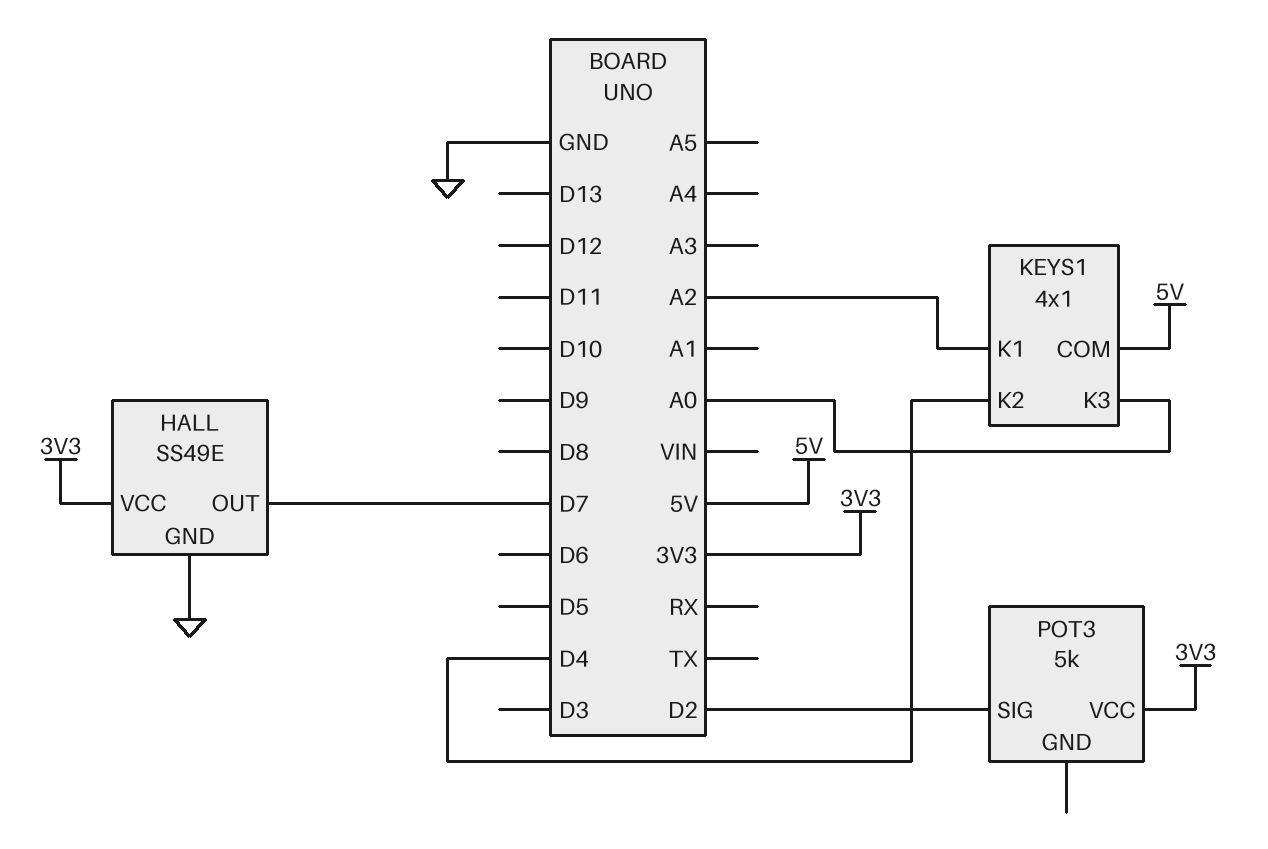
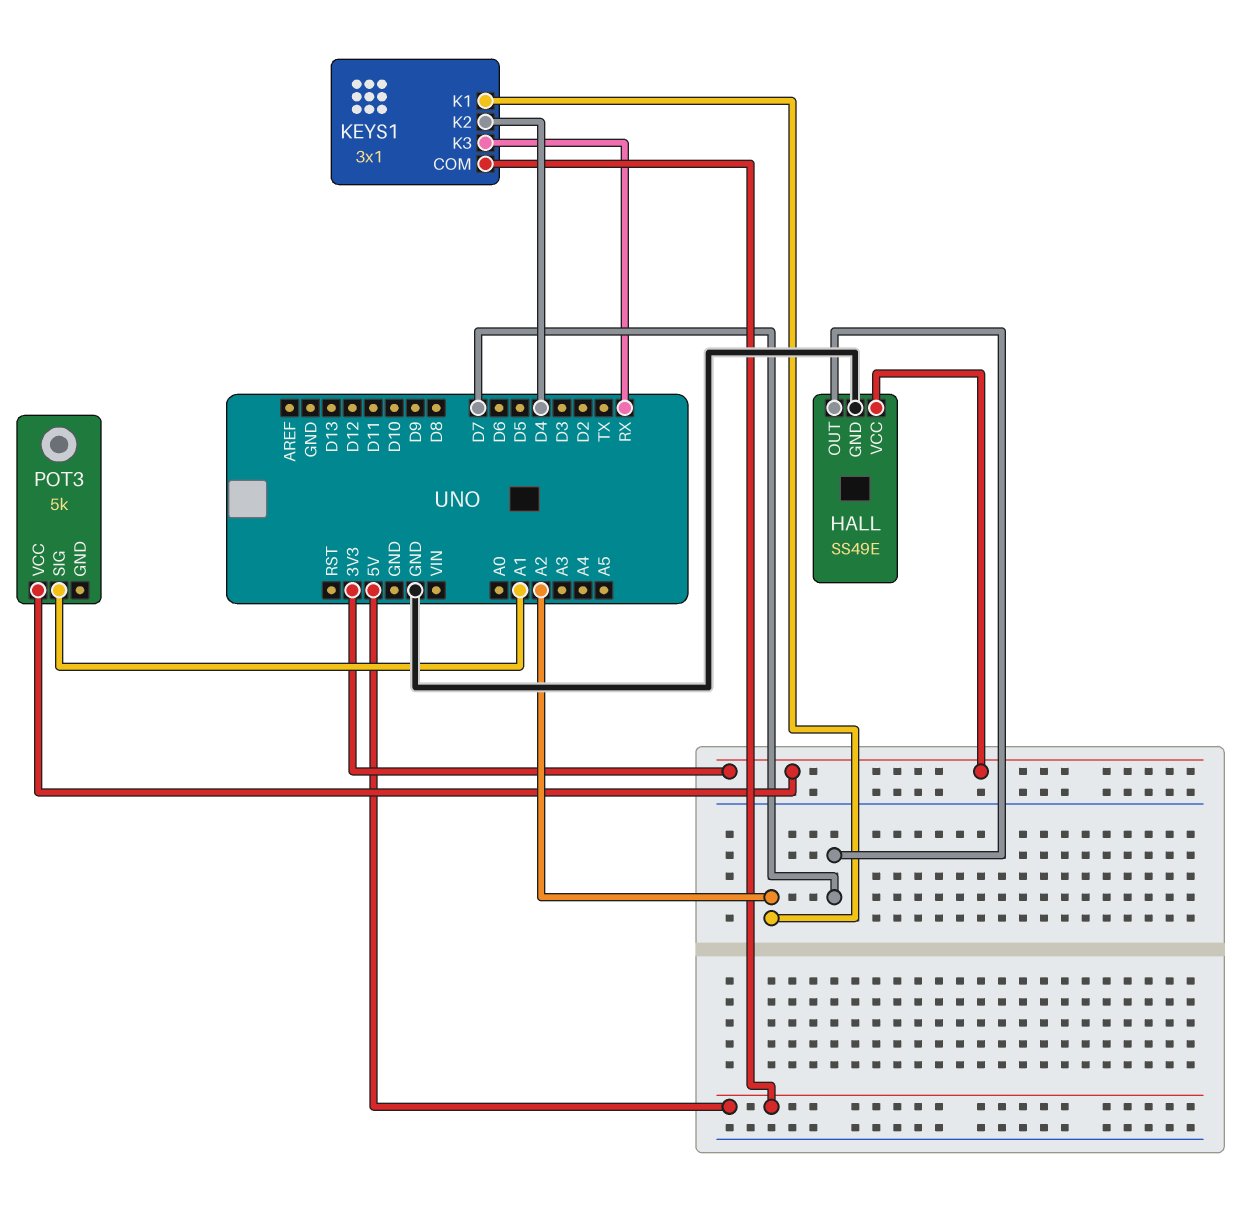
KEYS1: 4x1 -> 3x1
KEYS1 pin K3: A0 -> RX
POT3 pin SIG: D2 -> A1

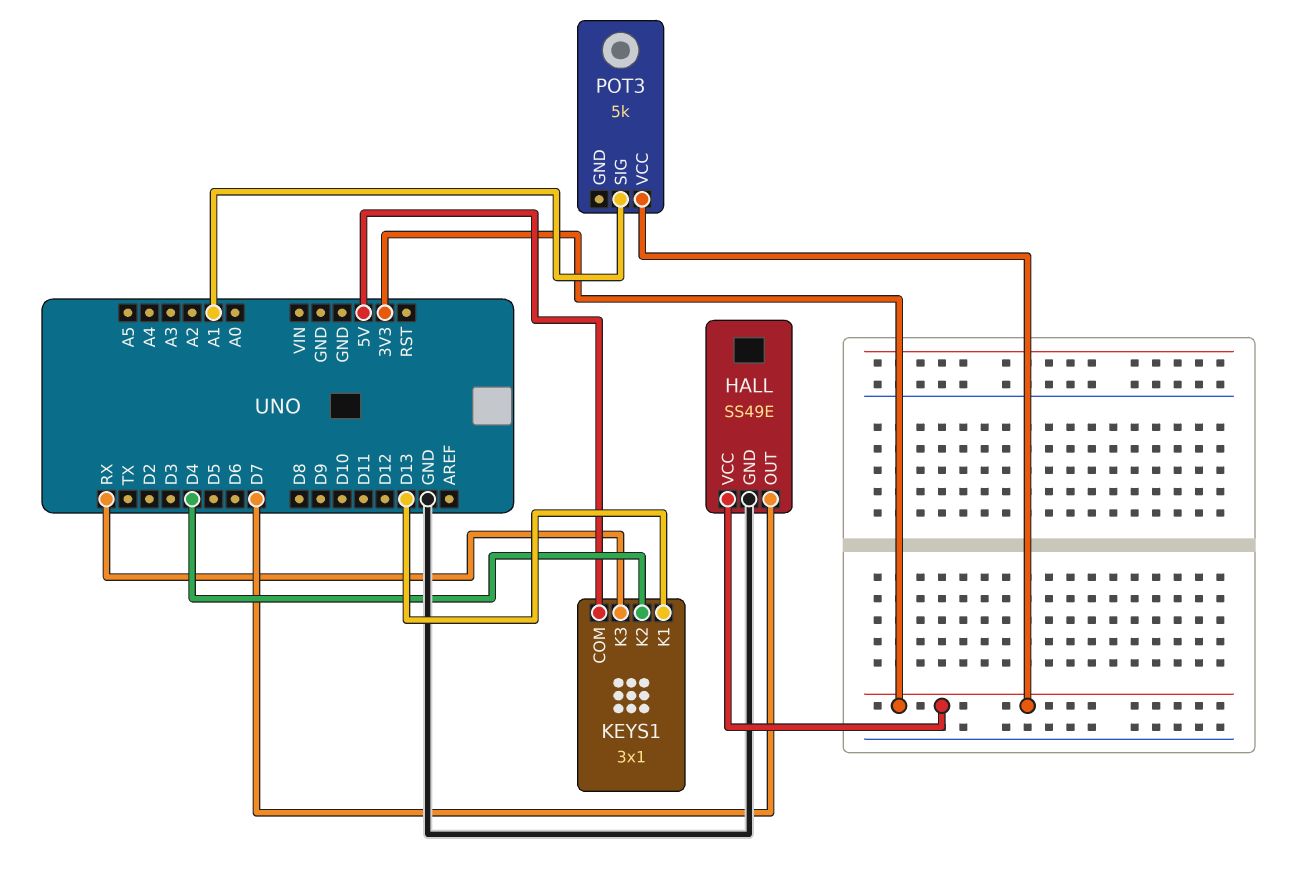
KEYS1 pin K1: A2 -> D13

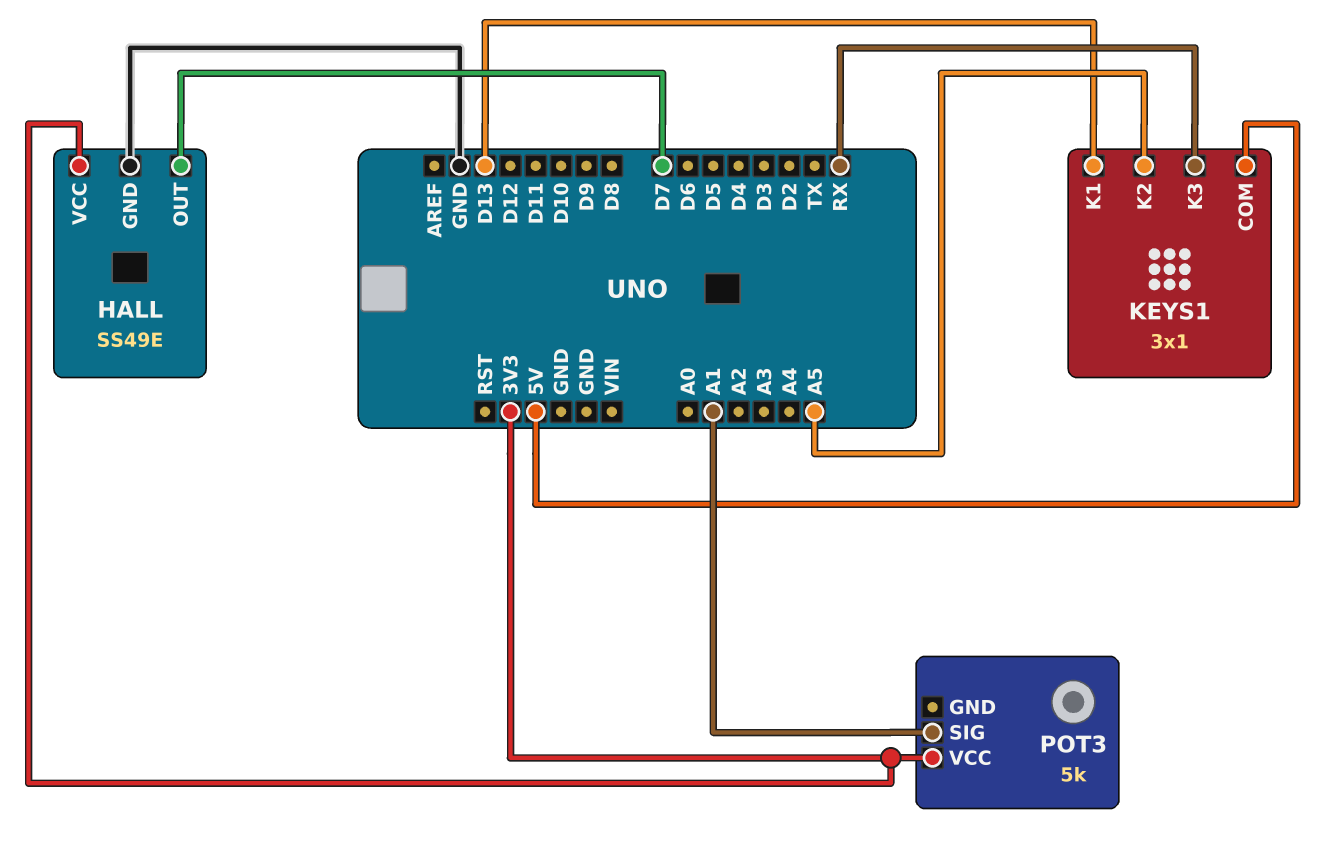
KEYS1 pin K2: D4 -> A5

